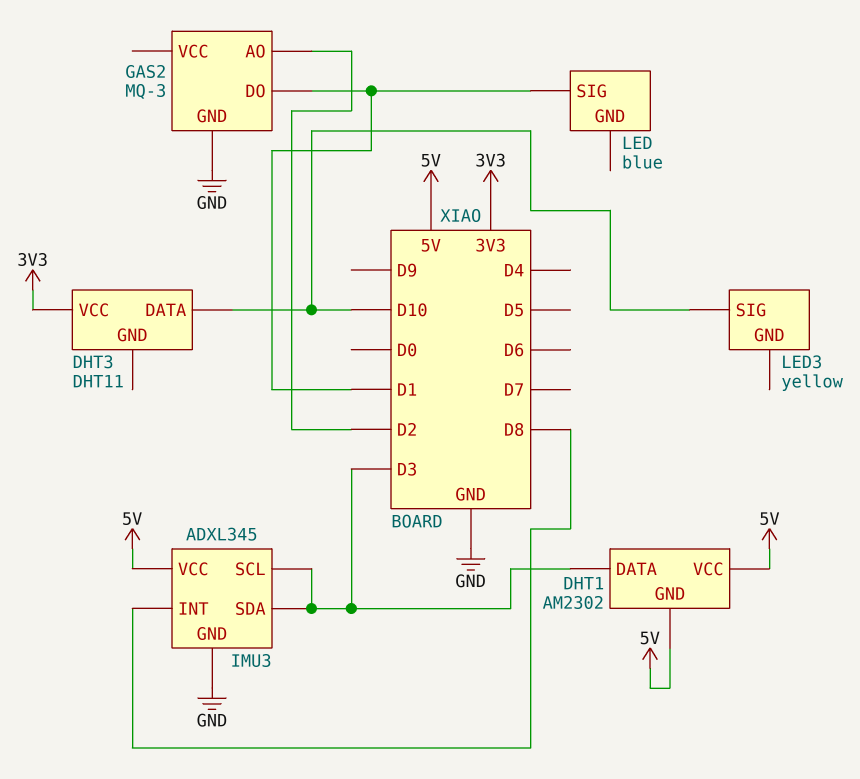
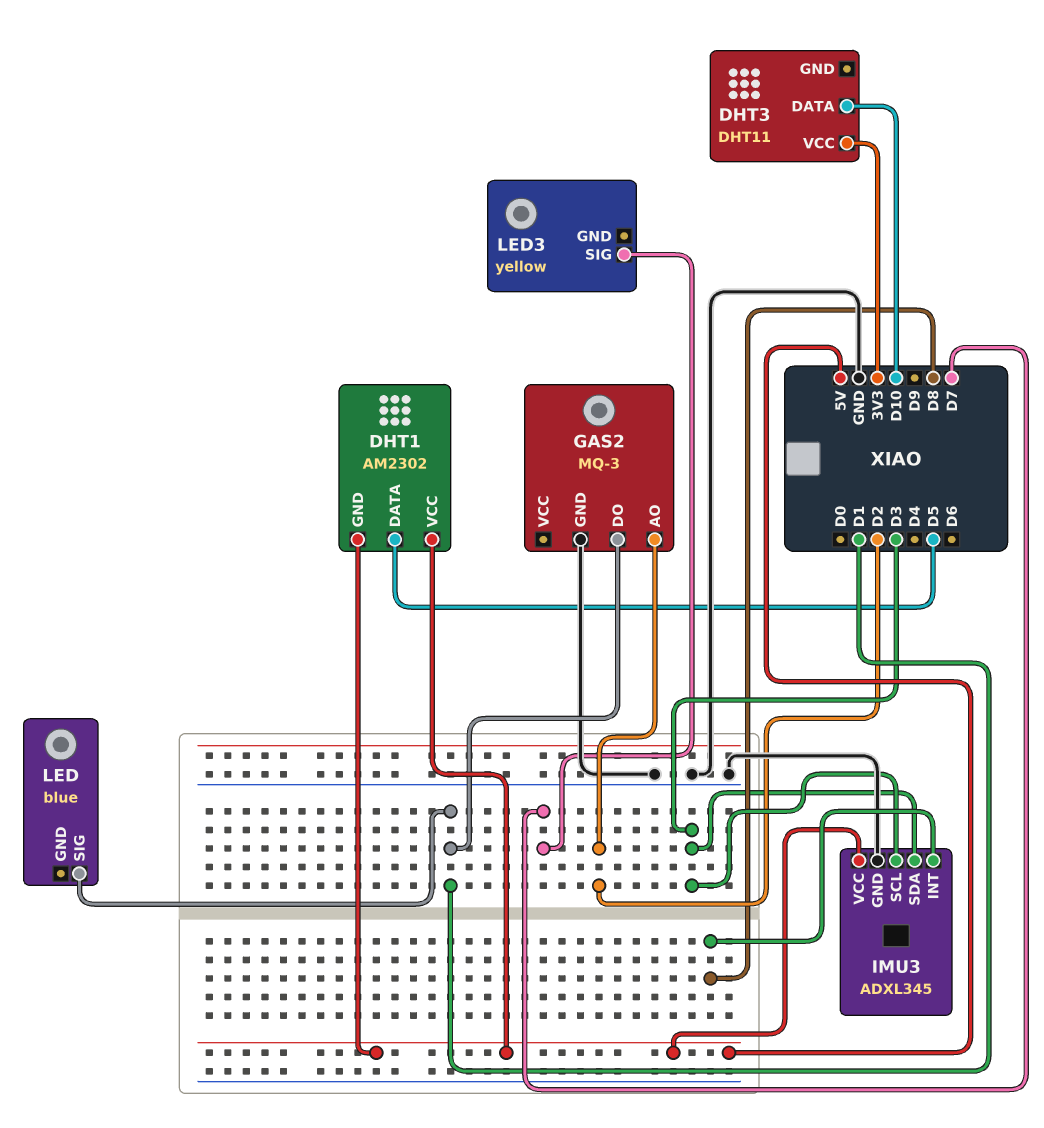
DHT1 pin DATA: D3 -> D5
LED3 pin SIG: D10 -> D7

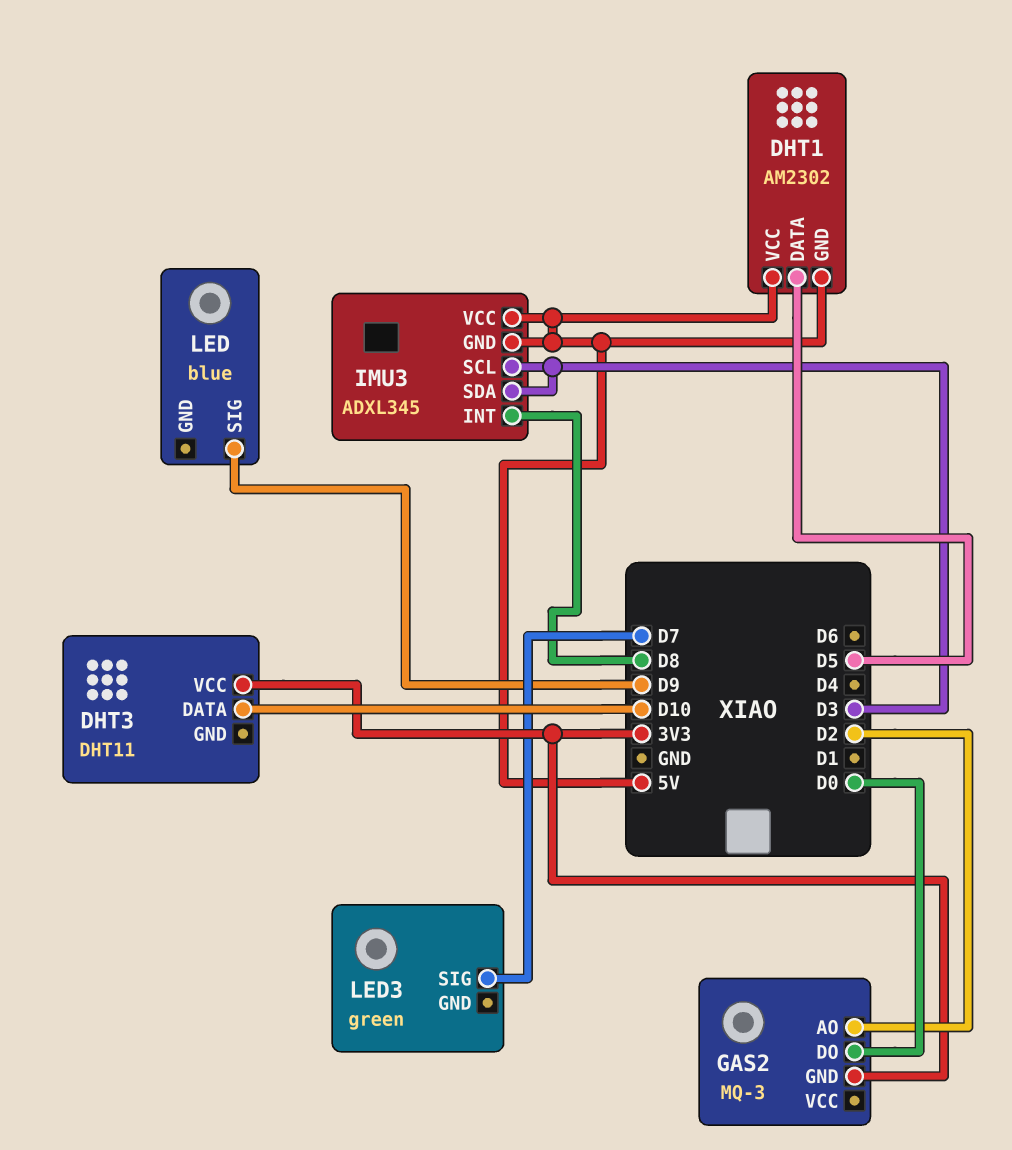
GAS2 pin DO: D1 -> D0
GAS2 pin GND: GND -> 3V3
IMU3 pin GND: GND -> 5V
LED pin SIG: D1 -> D9
LED3: yellow -> green

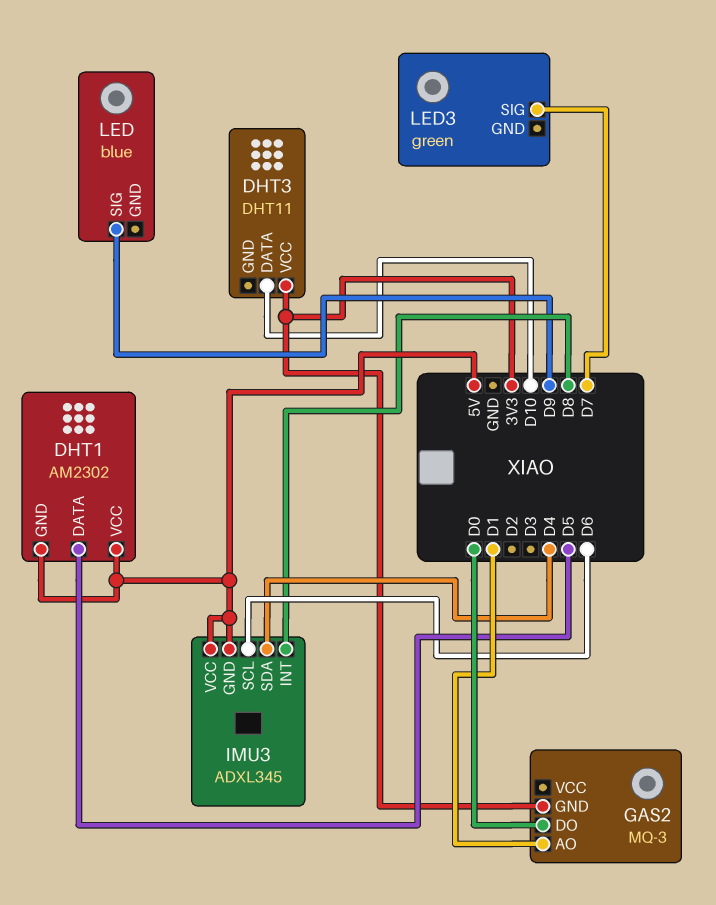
GAS2 pin AO: D2 -> D1
IMU3 pin SCL: D3 -> D6
IMU3 pin SDA: D3 -> D4

